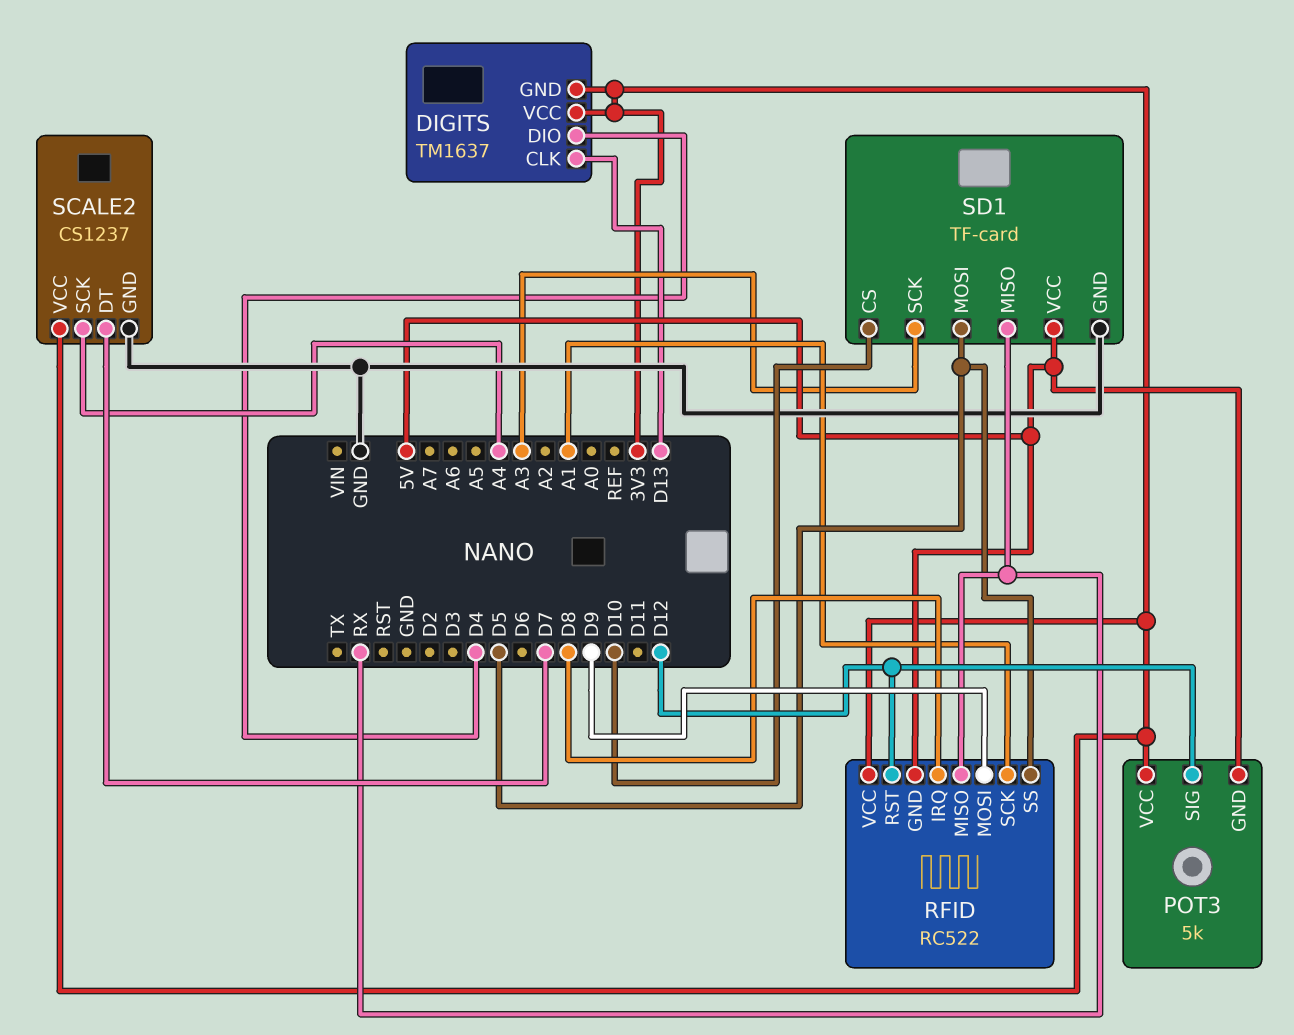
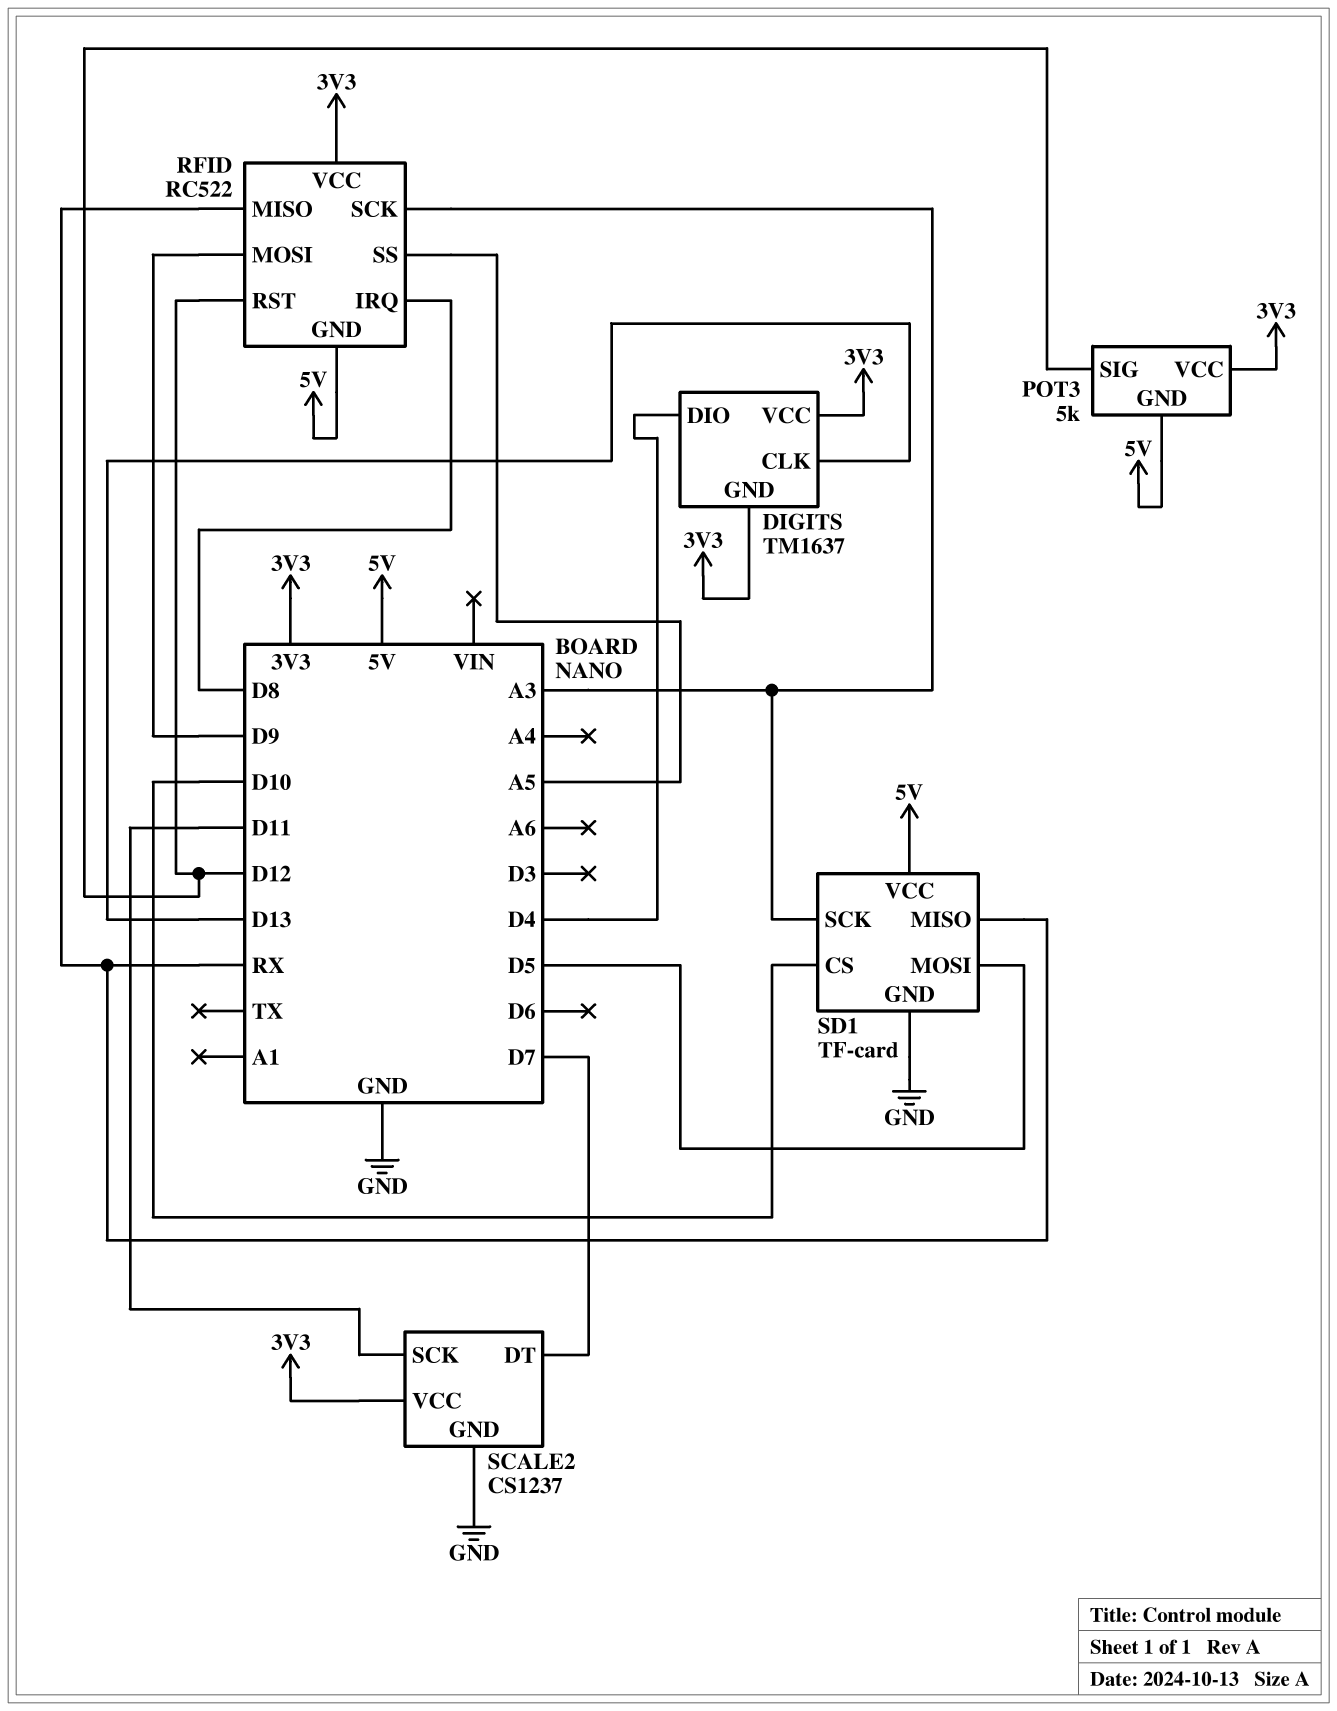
RFID pin SCK: A1 -> A3
RFID pin SS: D5 -> A5
SCALE2 pin SCK: A4 -> D11

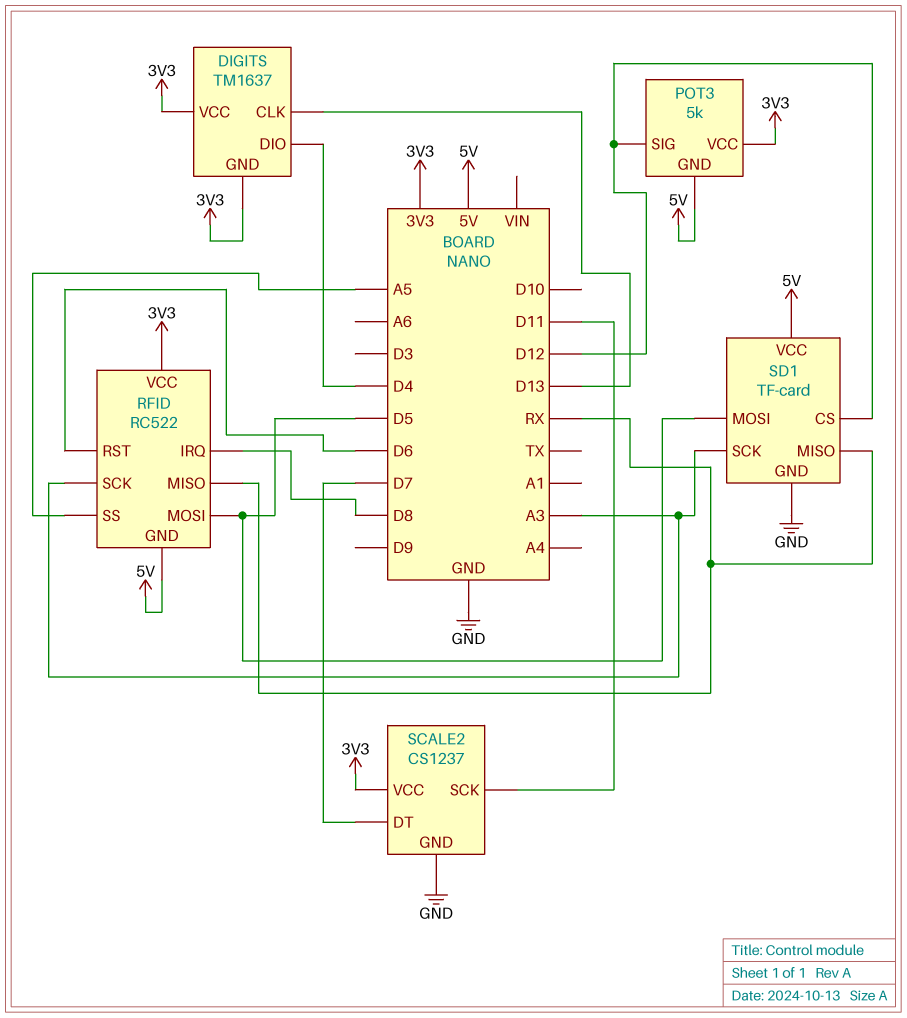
RFID pin MOSI: D9 -> D5
RFID pin RST: D12 -> D6
SD1 pin CS: D10 -> D12

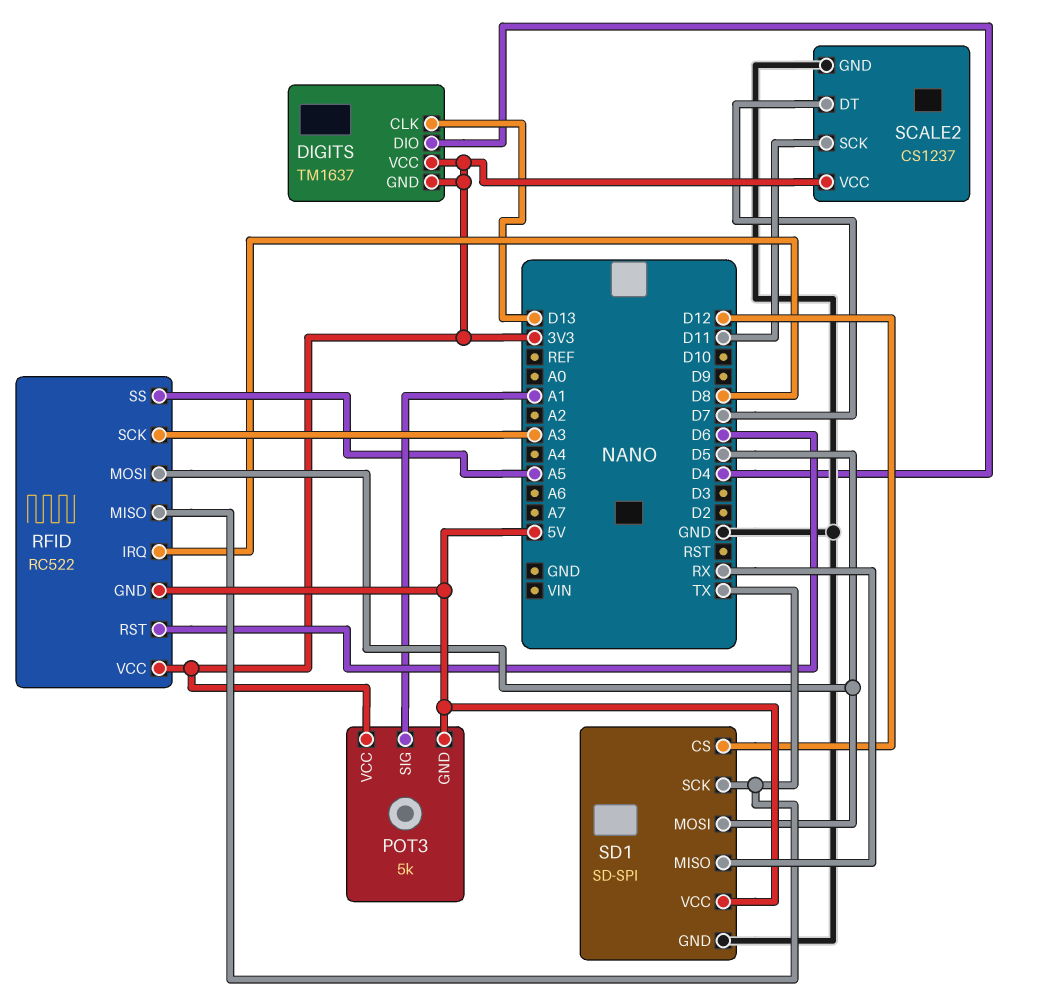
POT3 pin SIG: D12 -> A1
RFID pin MISO: RX -> TX
SD1: TF-card -> SD-SPI
SD1 pin SCK: A3 -> TX

